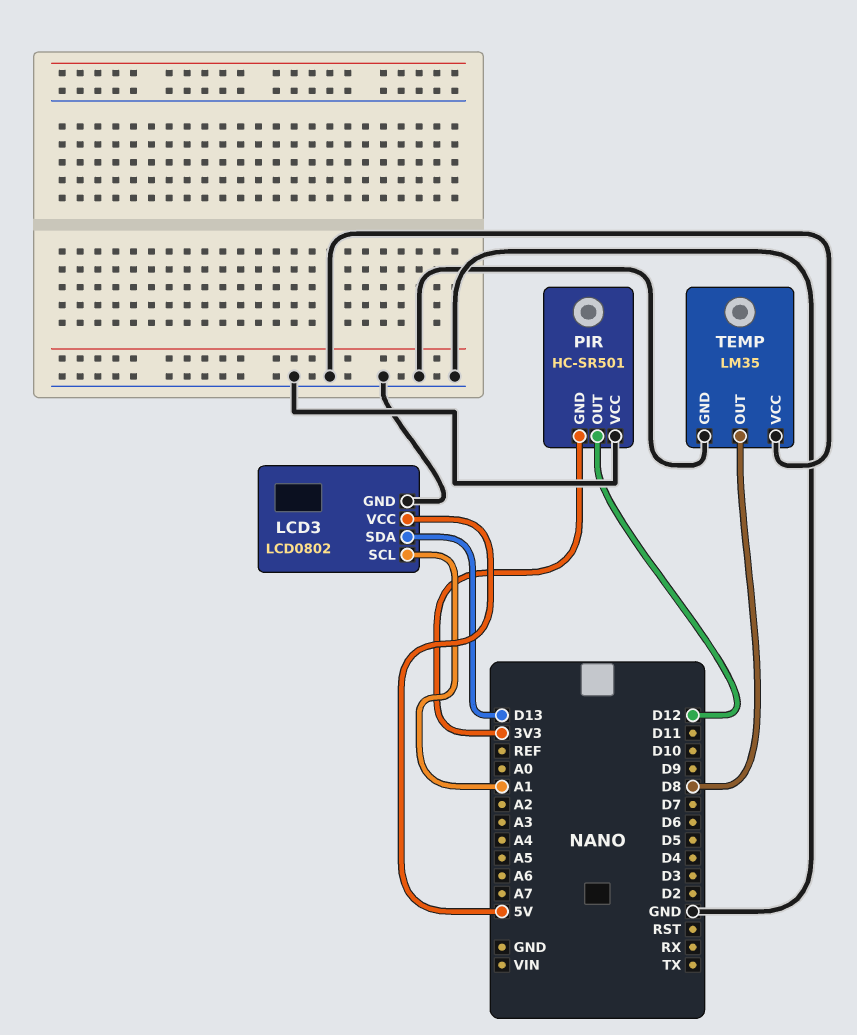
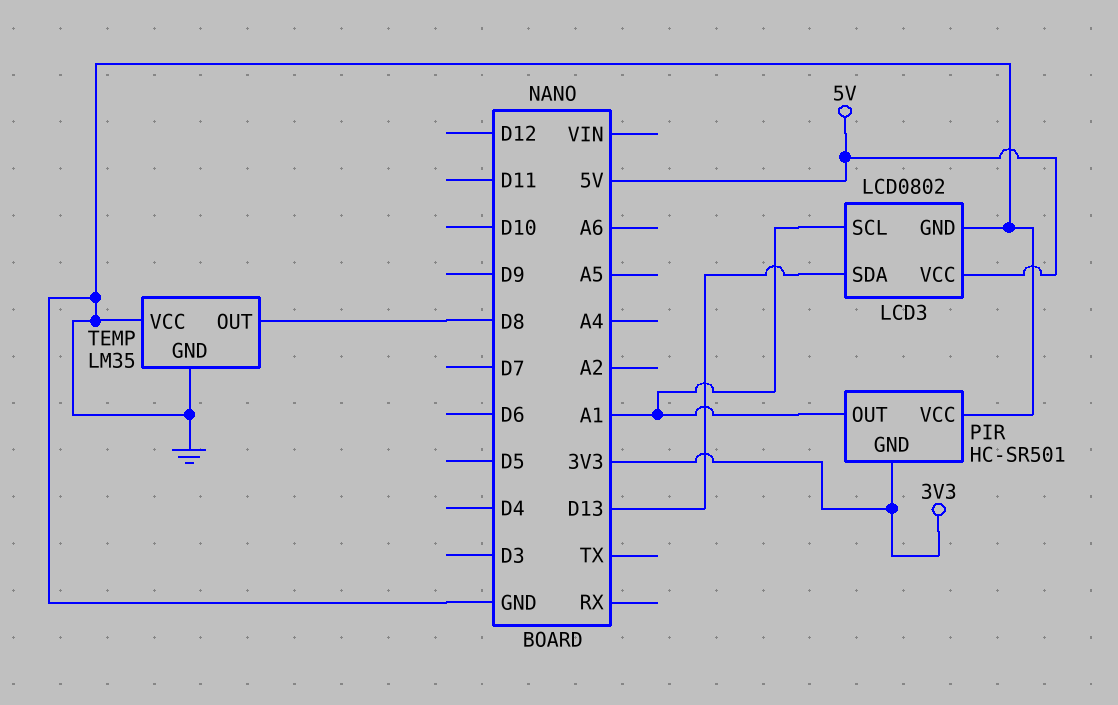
PIR pin OUT: D12 -> A1

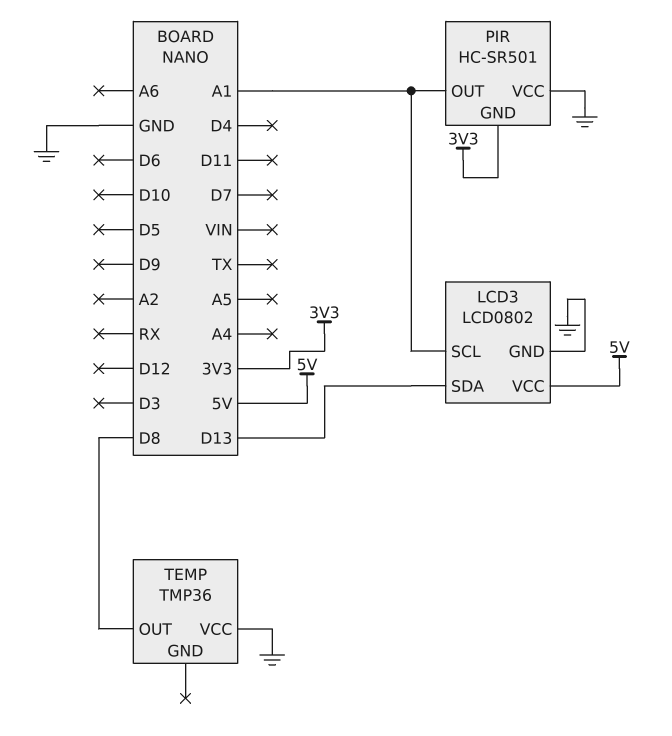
TEMP: LM35 -> TMP36
TEMP pin GND: GND -> none

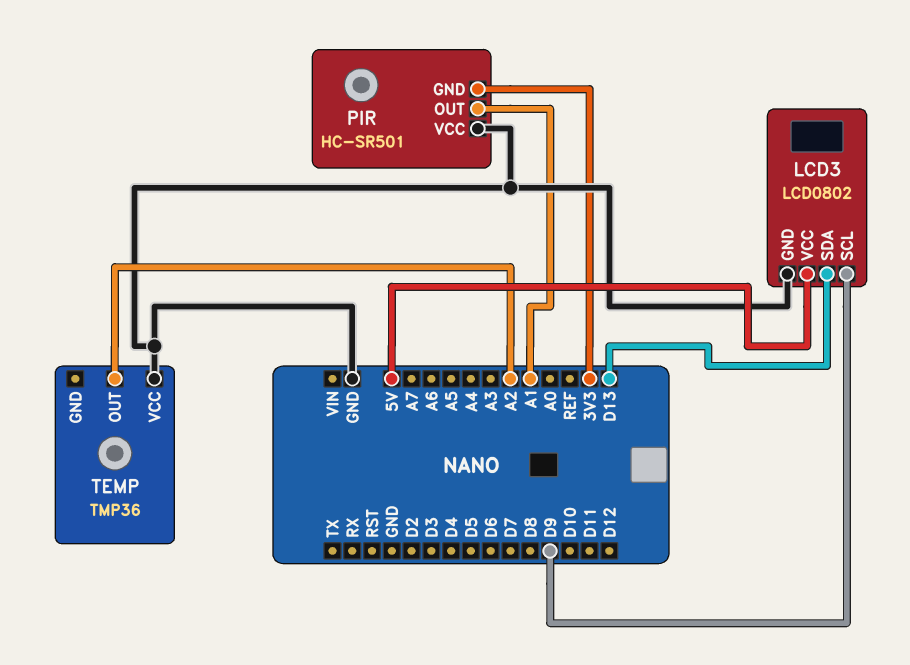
LCD3 pin SCL: A1 -> D9
TEMP pin OUT: D8 -> A2

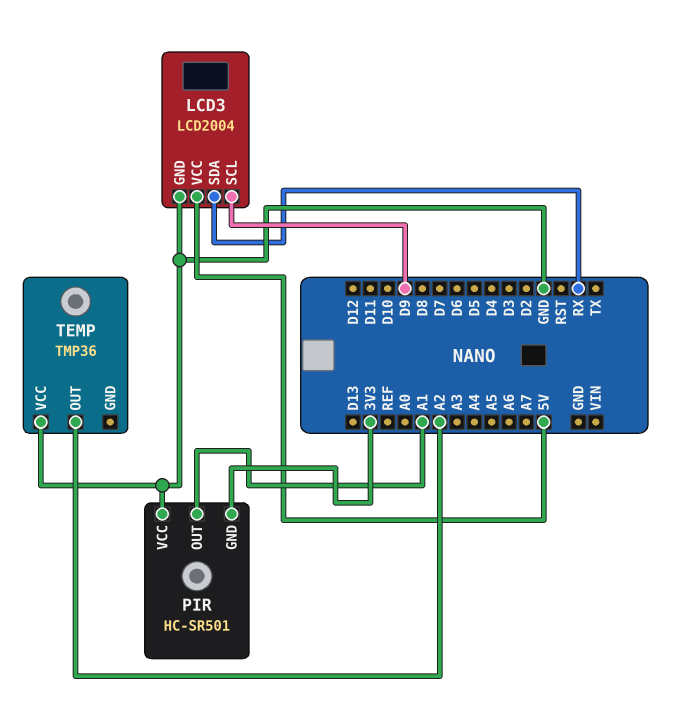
LCD3: LCD0802 -> LCD2004
LCD3 pin SDA: D13 -> RX

